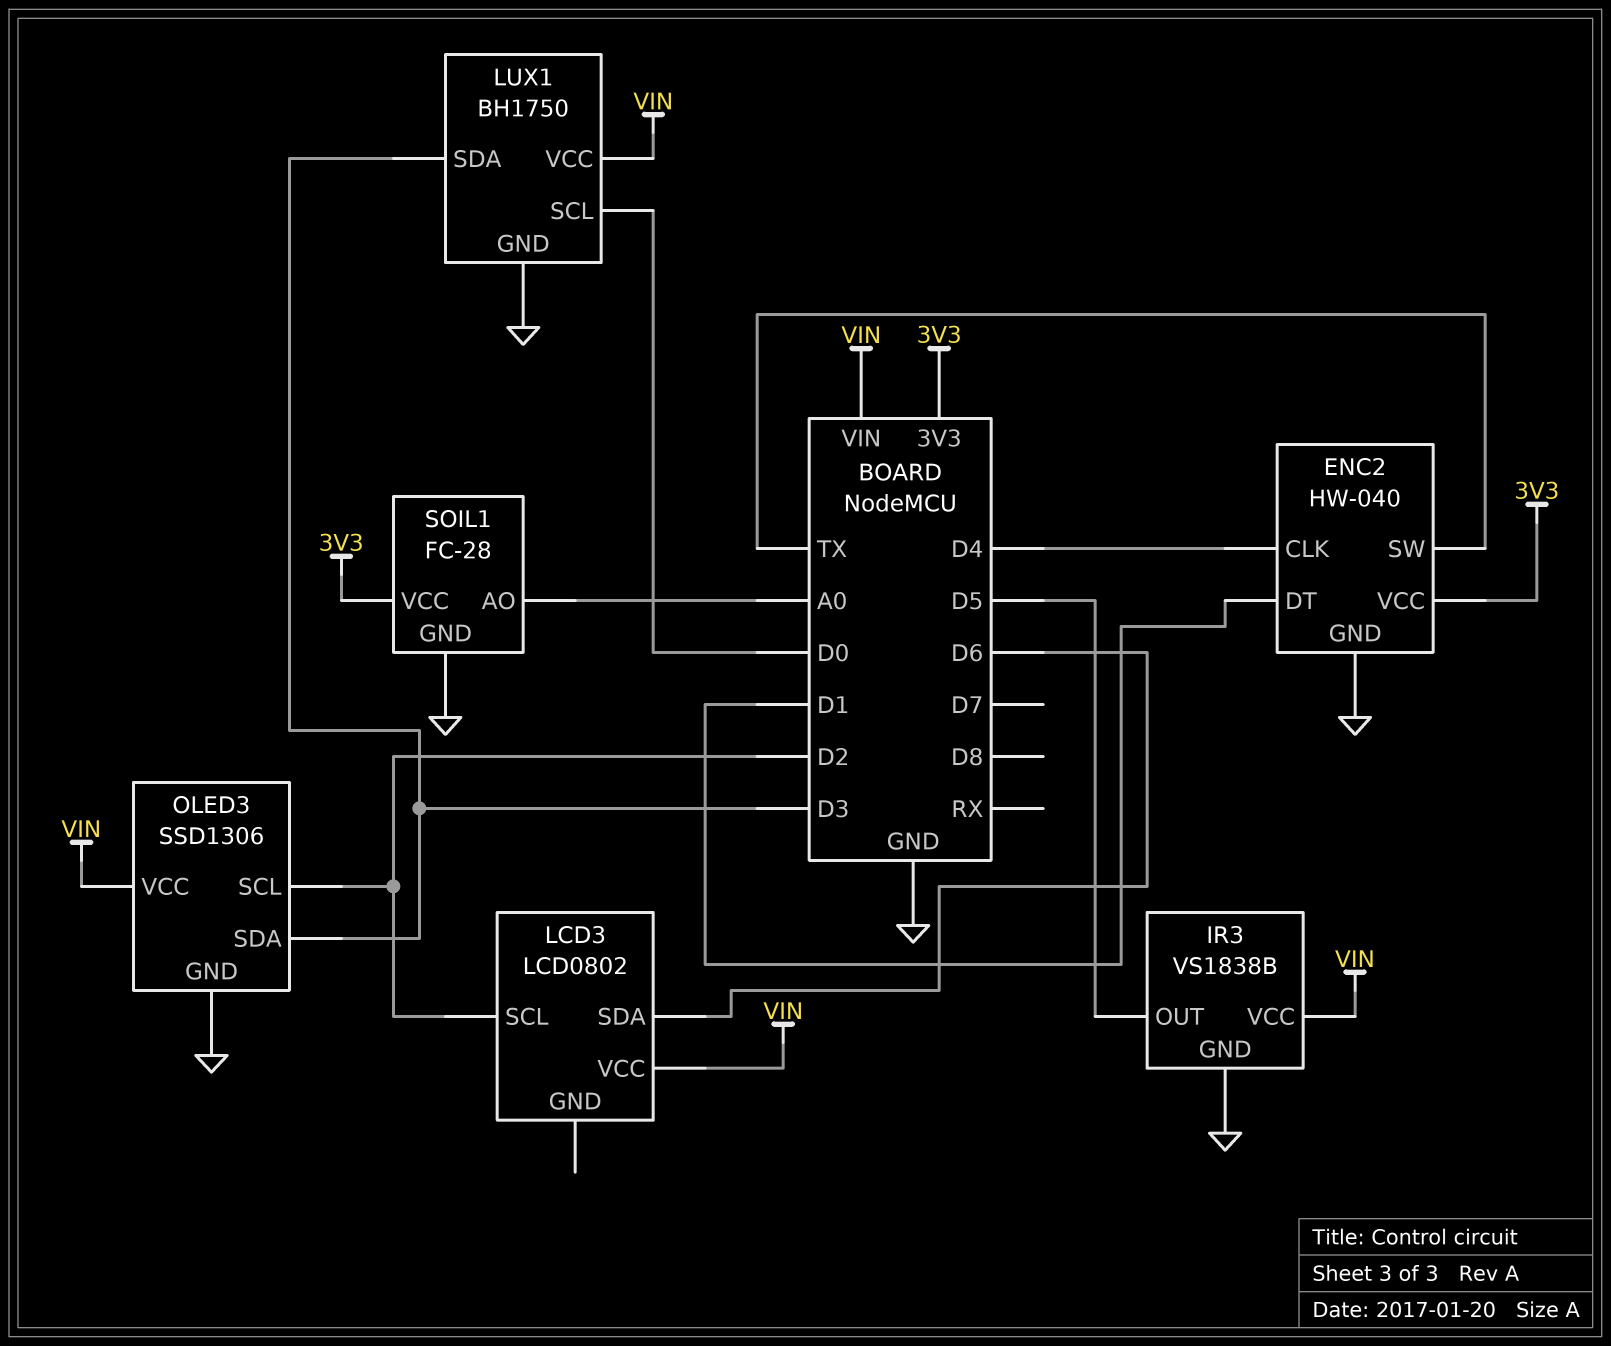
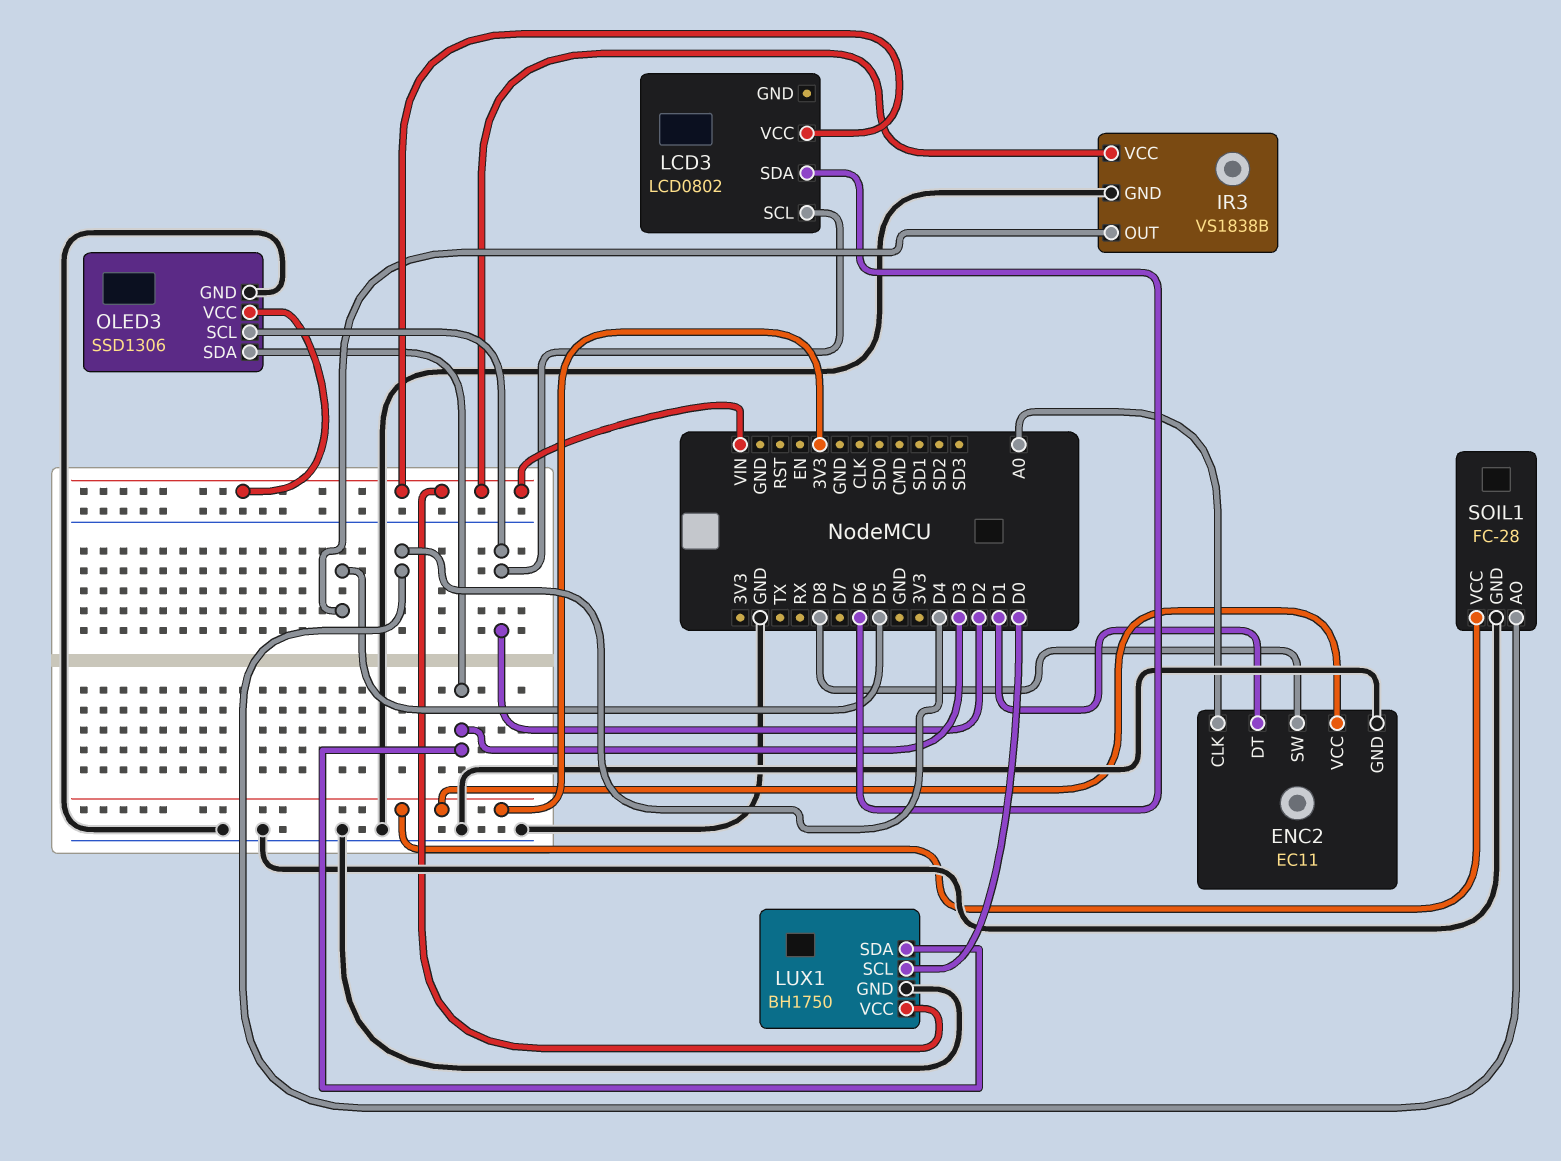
ENC2: HW-040 -> EC11
ENC2 pin CLK: D4 -> A0
ENC2 pin SW: TX -> D8
SOIL1 pin AO: A0 -> D4

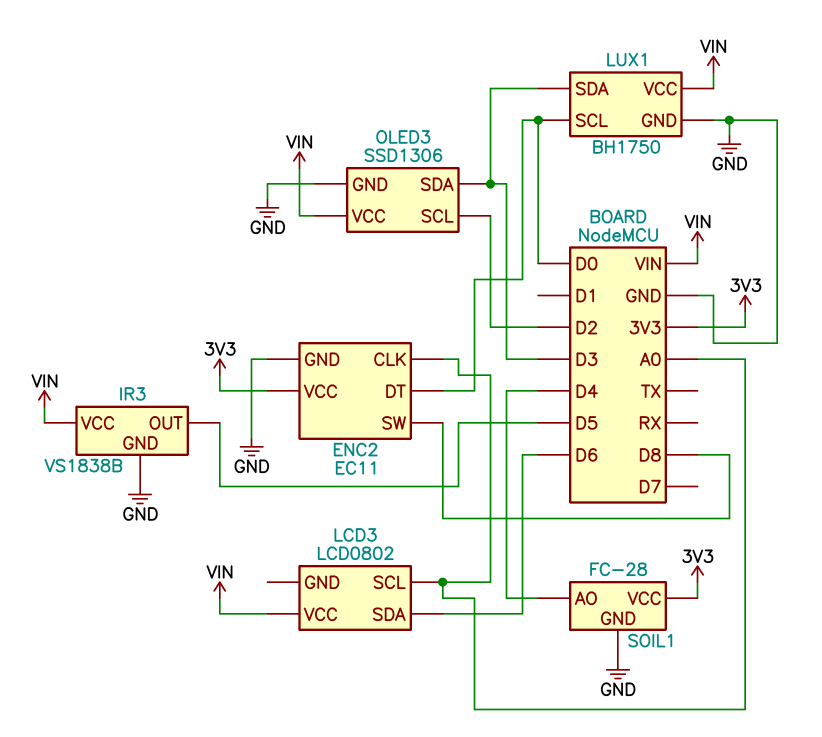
ENC2 pin DT: D1 -> D0
LCD3 pin SCL: D2 -> A0

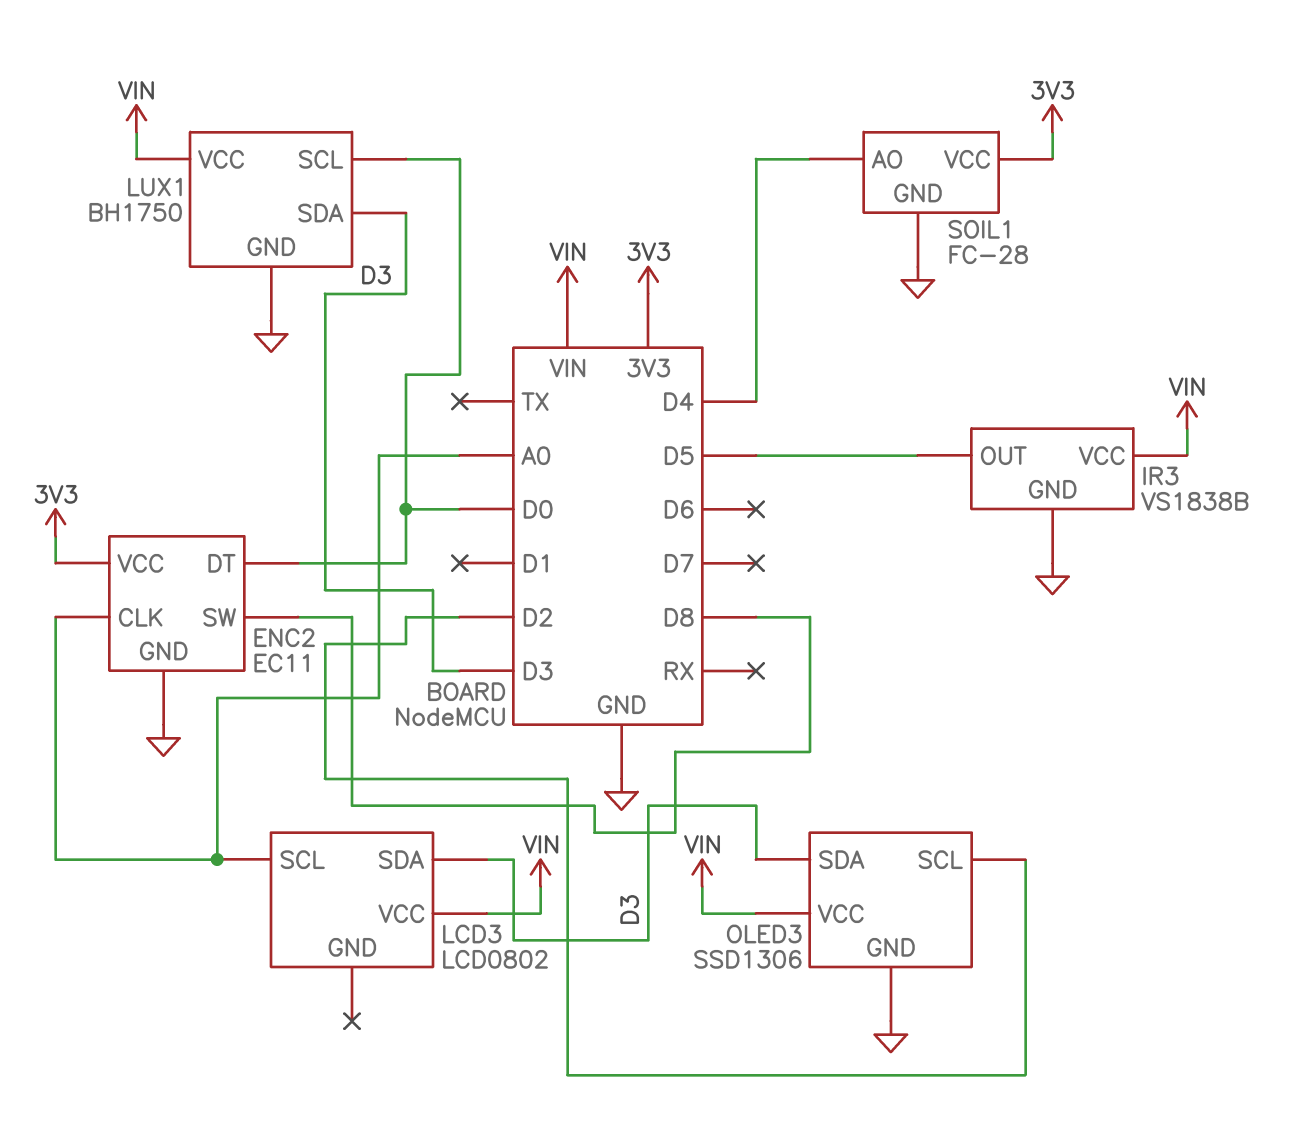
LCD3 pin SDA: D6 -> D3

